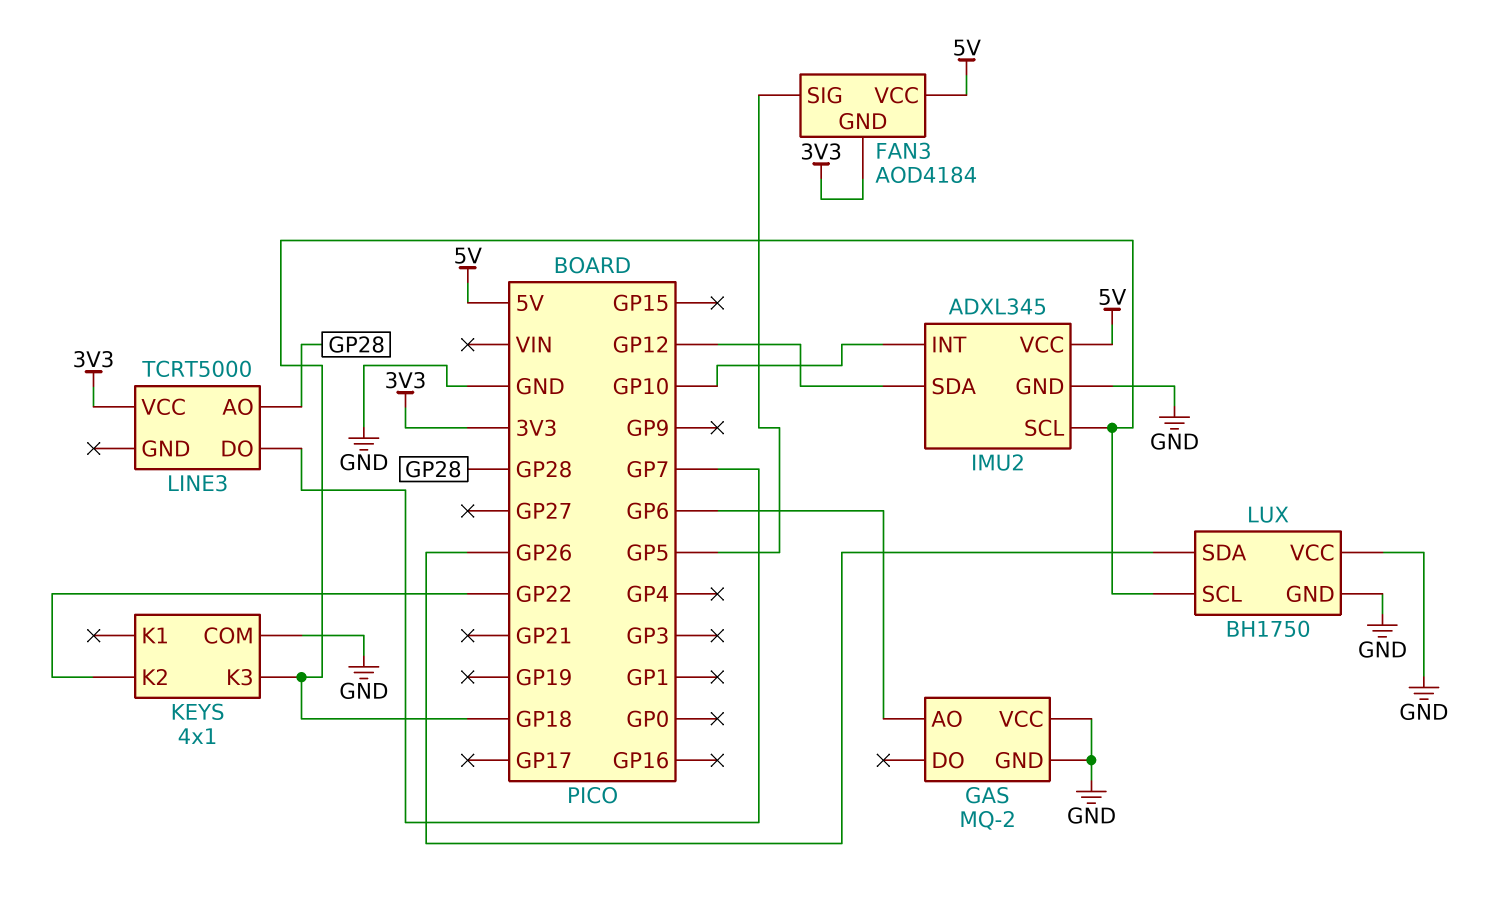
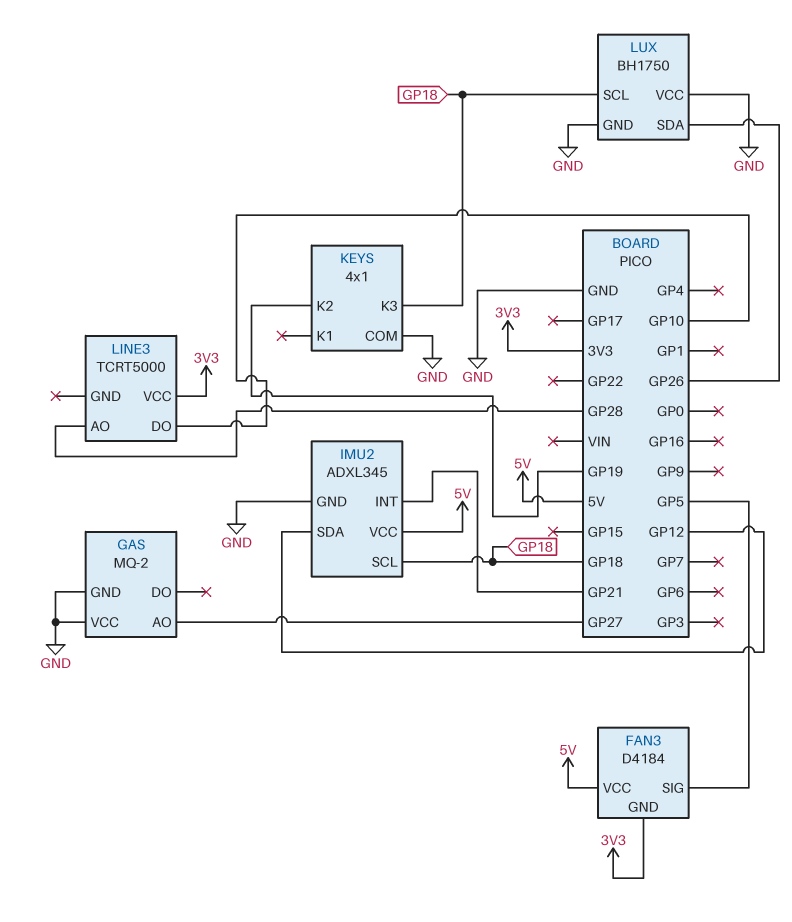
FAN3: AOD4184 -> D4184
GAS pin AO: GP6 -> GP27
IMU2 pin INT: GP10 -> GP21
KEYS pin K2: GP22 -> GP19
LINE3 pin DO: GP7 -> GP10

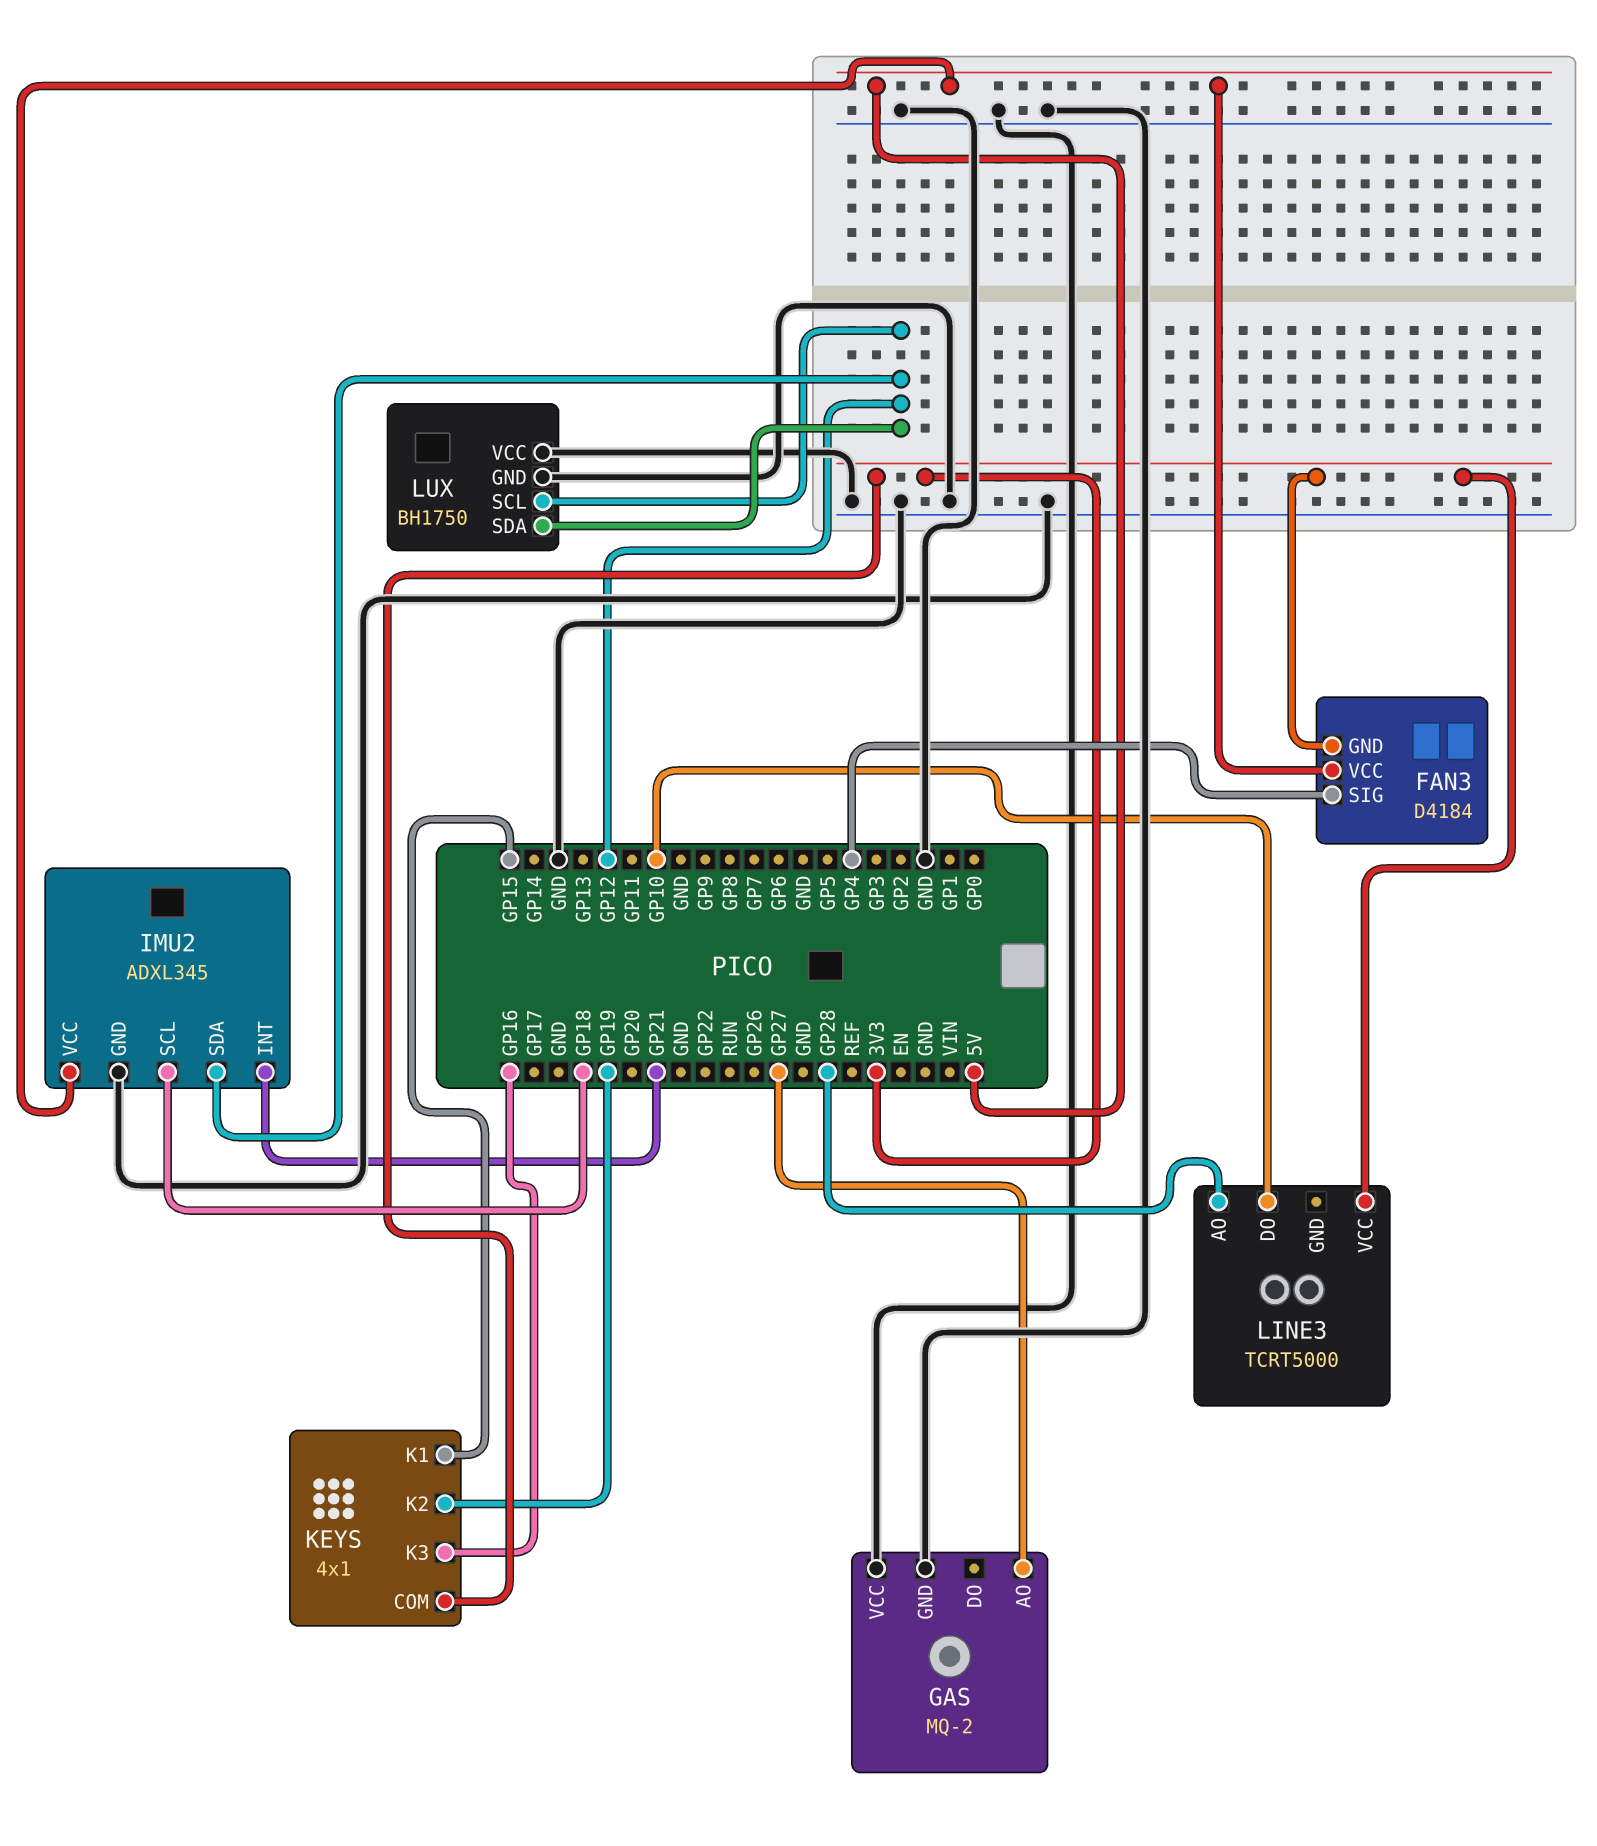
FAN3 pin SIG: GP5 -> GP4
KEYS pin COM: GND -> 3V3
KEYS pin K1: none -> GP15
KEYS pin K3: GP18 -> GP16
LUX pin SCL: GP18 -> GP12
LUX pin SDA: GP26 -> GP12

